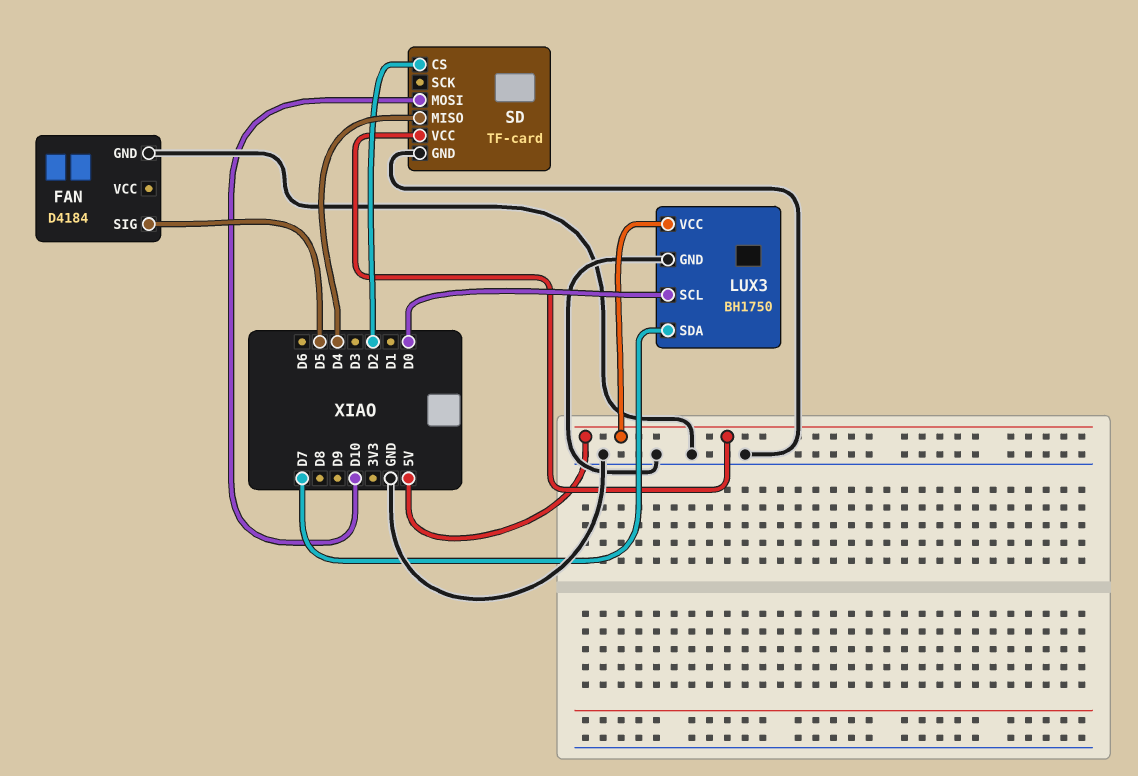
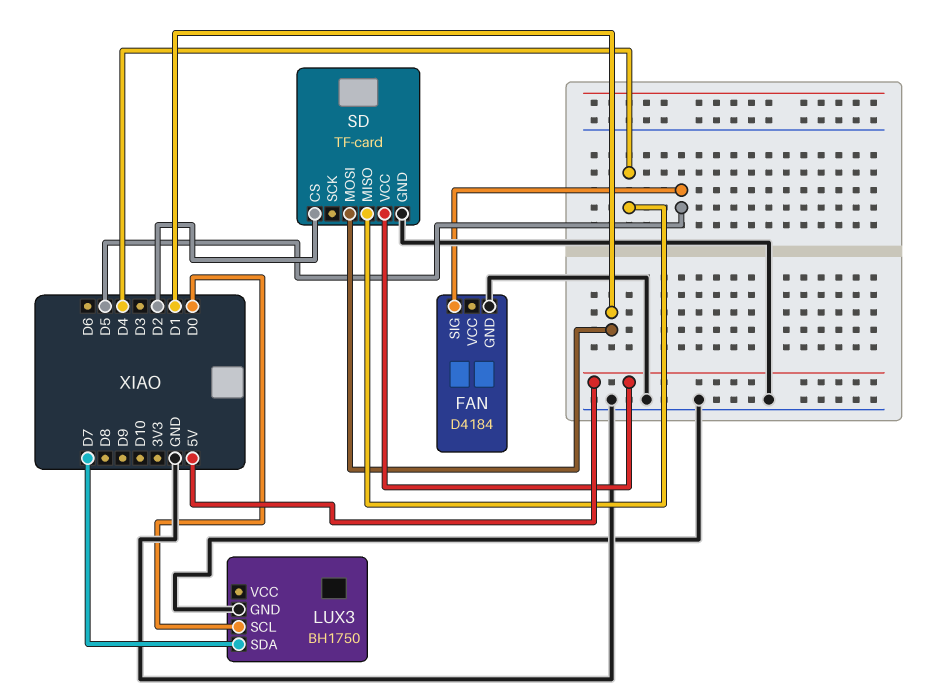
LUX3 pin VCC: 5V -> none
SD pin MOSI: D10 -> D1

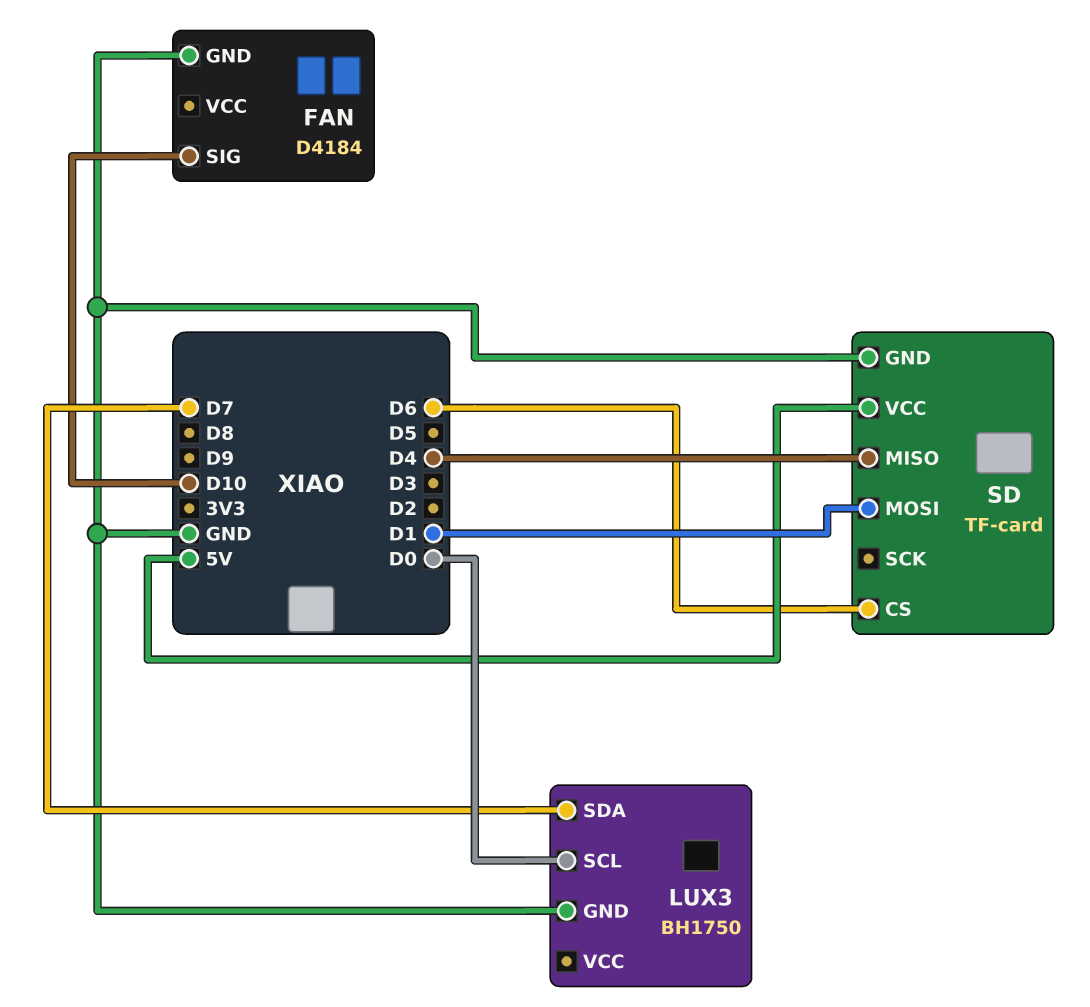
FAN pin SIG: D5 -> D10
SD pin CS: D2 -> D6

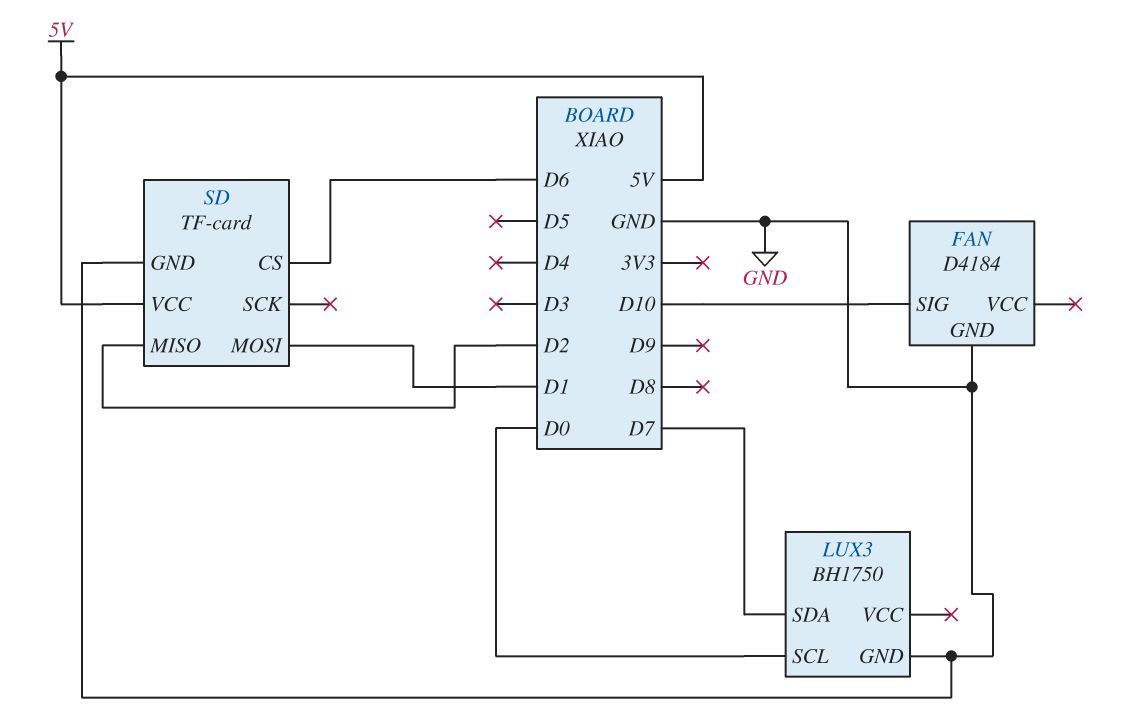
SD pin MISO: D4 -> D2

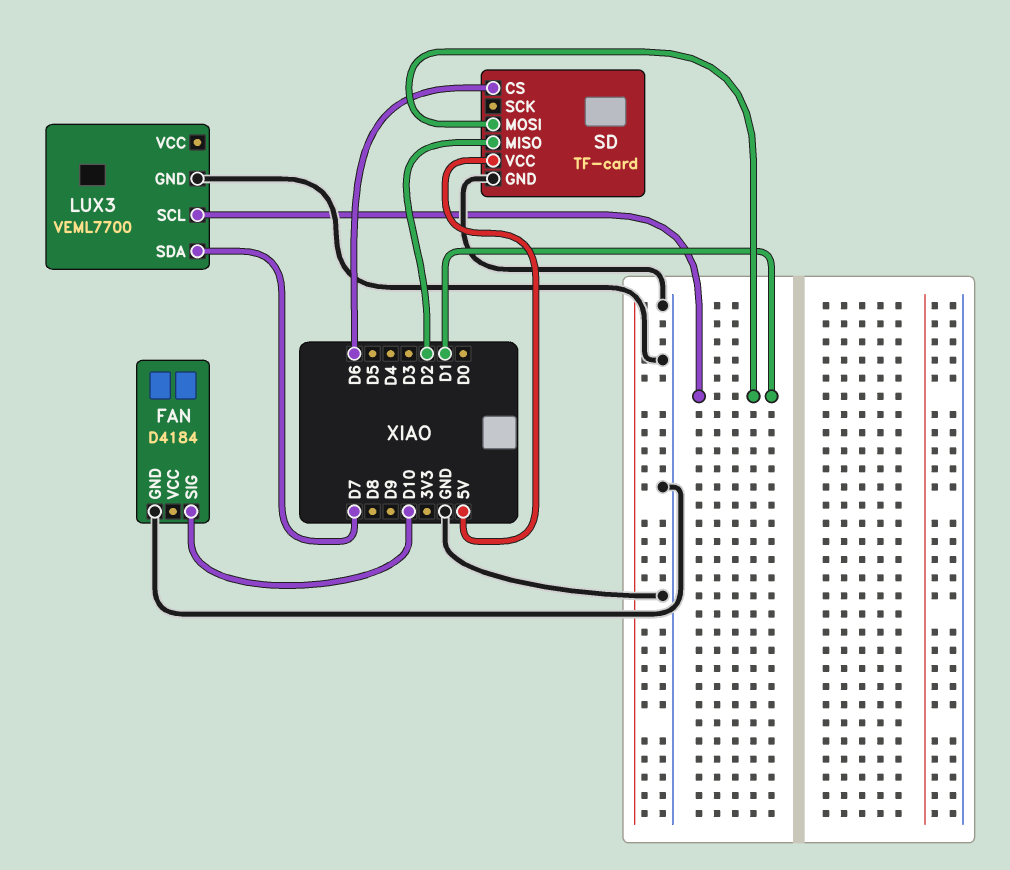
LUX3: BH1750 -> VEML7700
LUX3 pin SCL: D0 -> D1

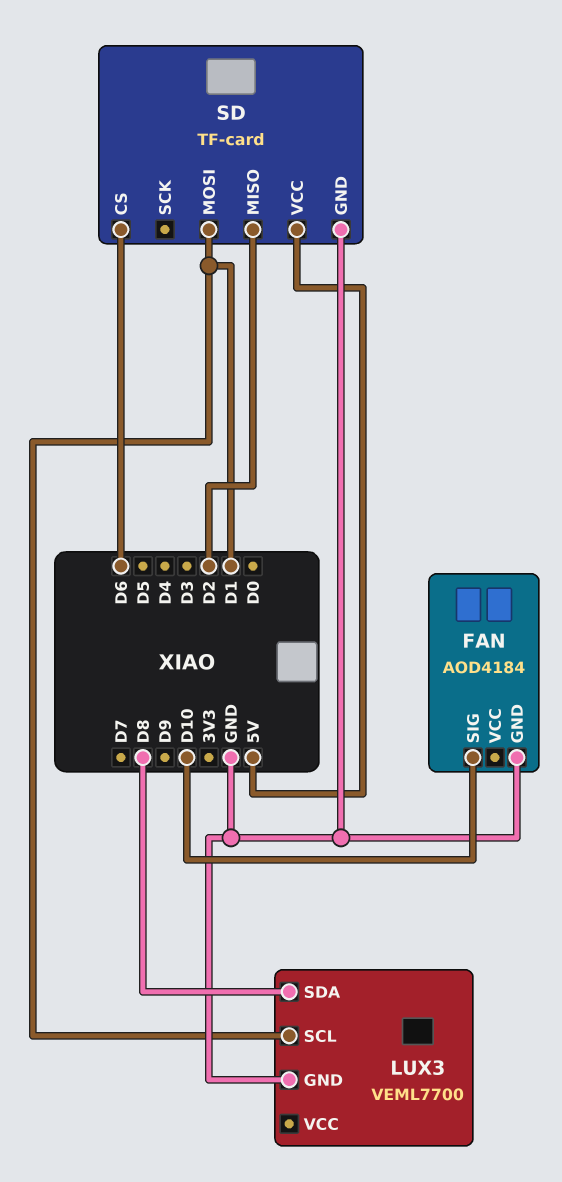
FAN: D4184 -> AOD4184
LUX3 pin SDA: D7 -> D8

